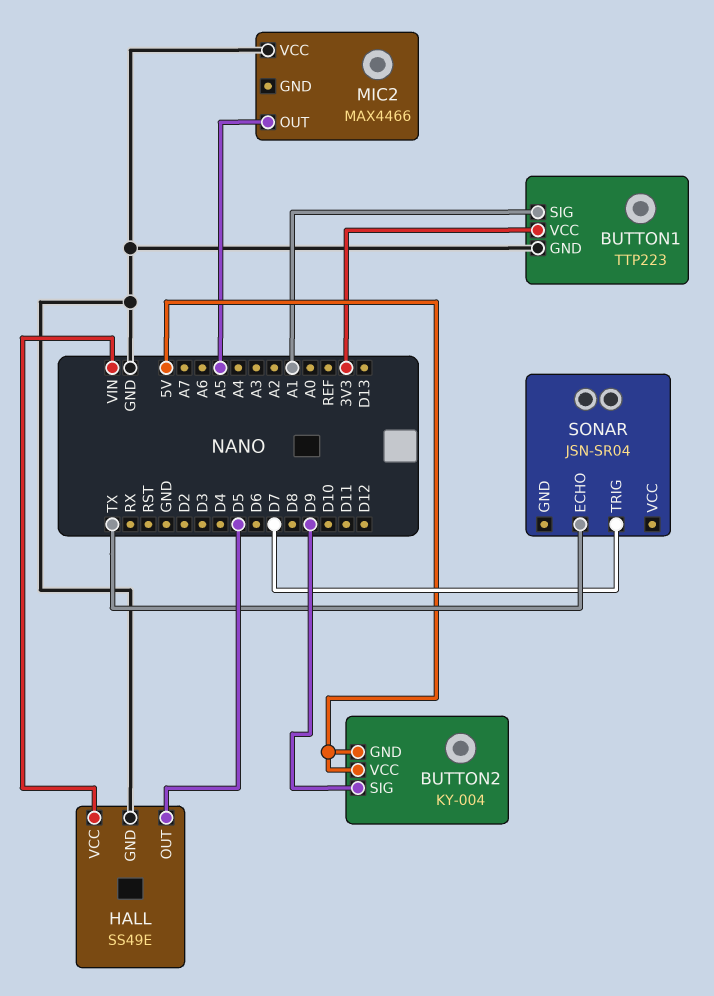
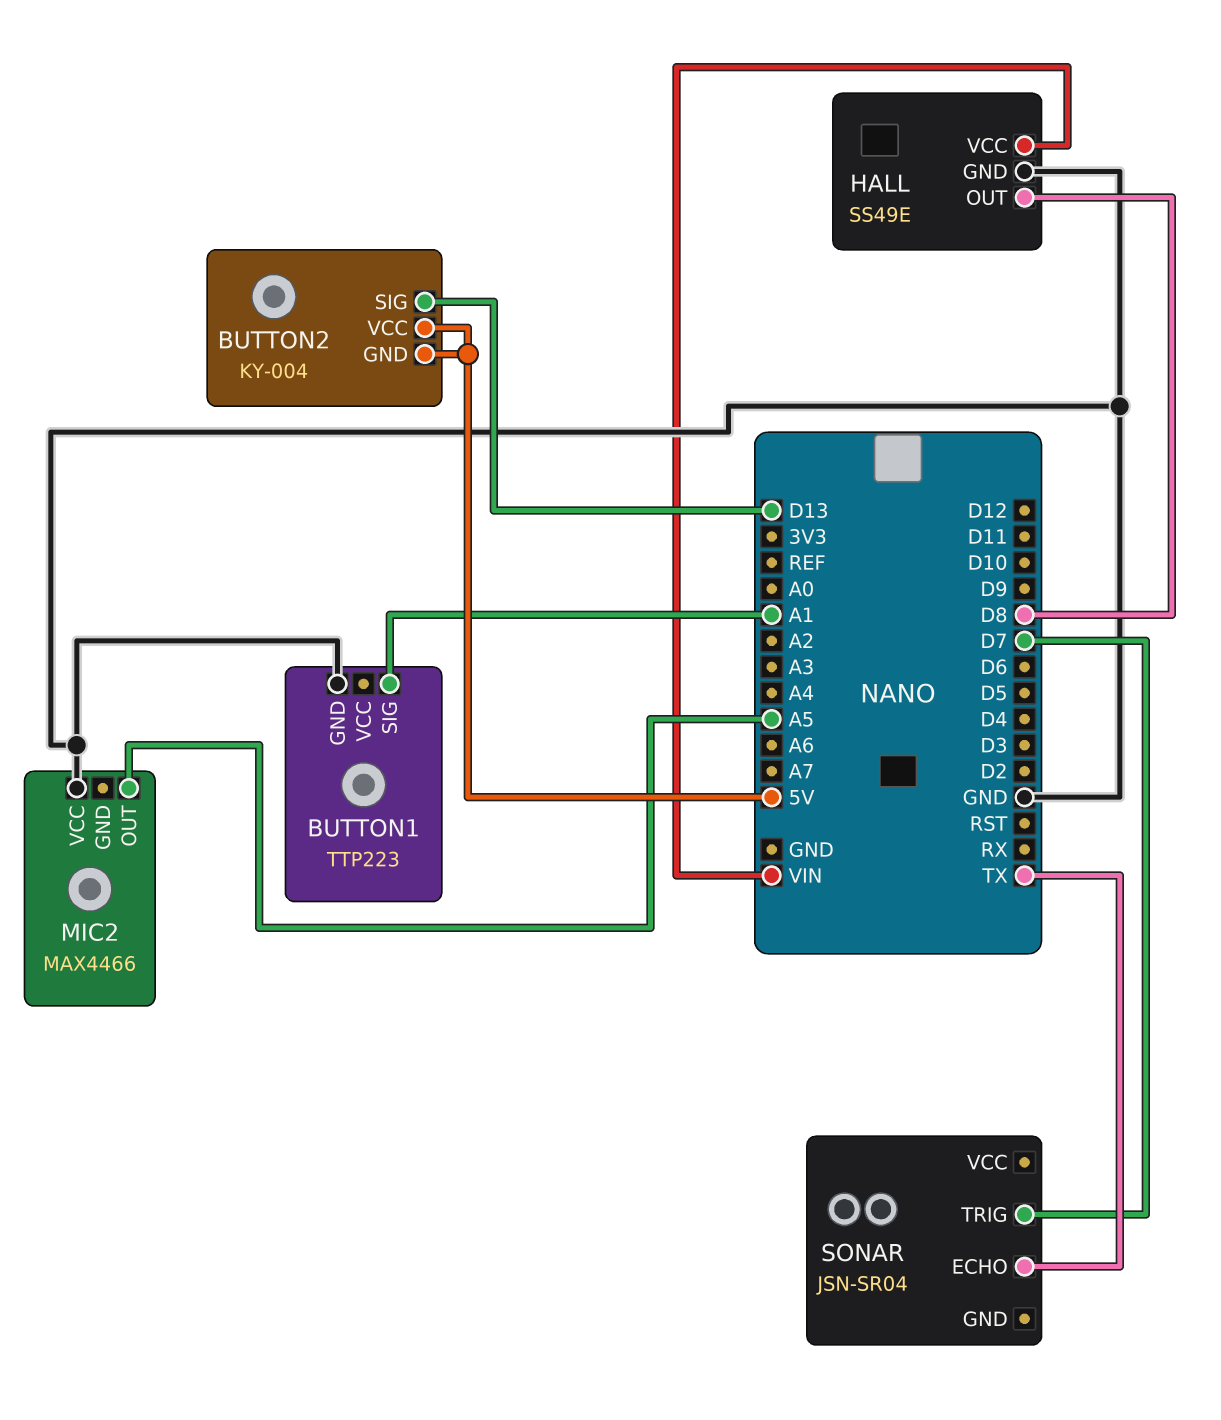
BUTTON1 pin VCC: 3V3 -> none
BUTTON2 pin SIG: D9 -> D13
HALL pin OUT: D5 -> D8

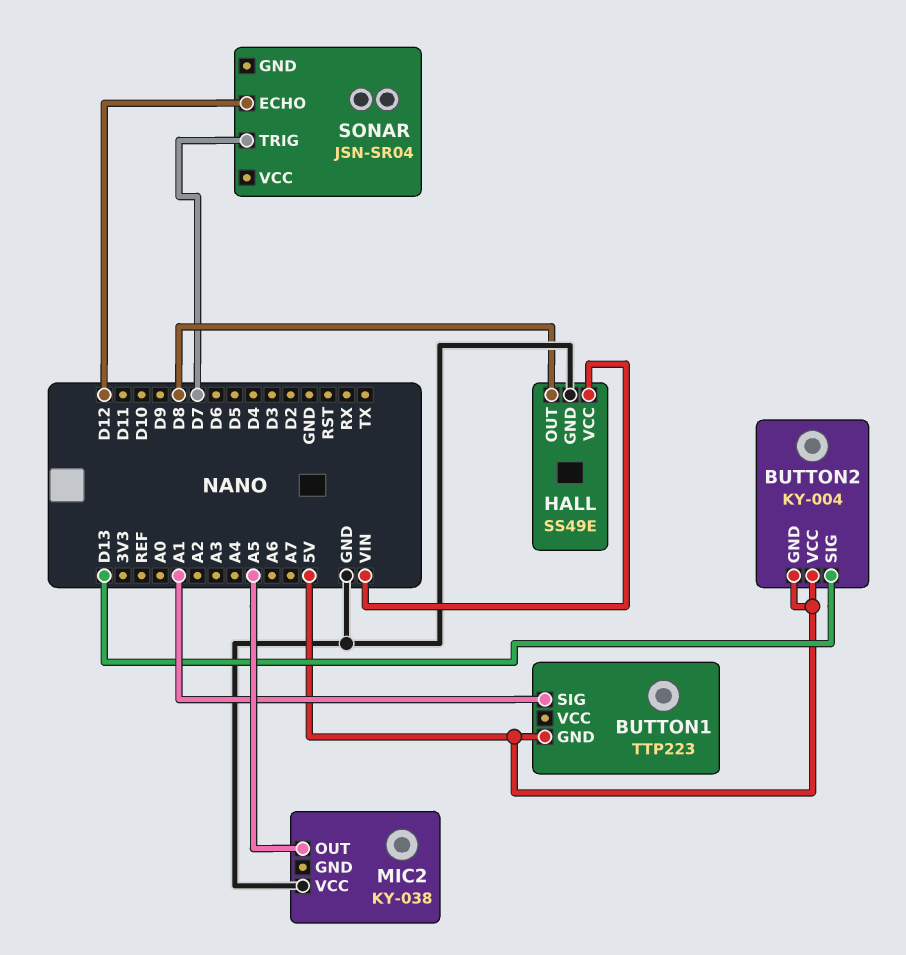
BUTTON1 pin GND: GND -> 5V
MIC2: MAX4466 -> KY-038
SONAR pin ECHO: TX -> D12

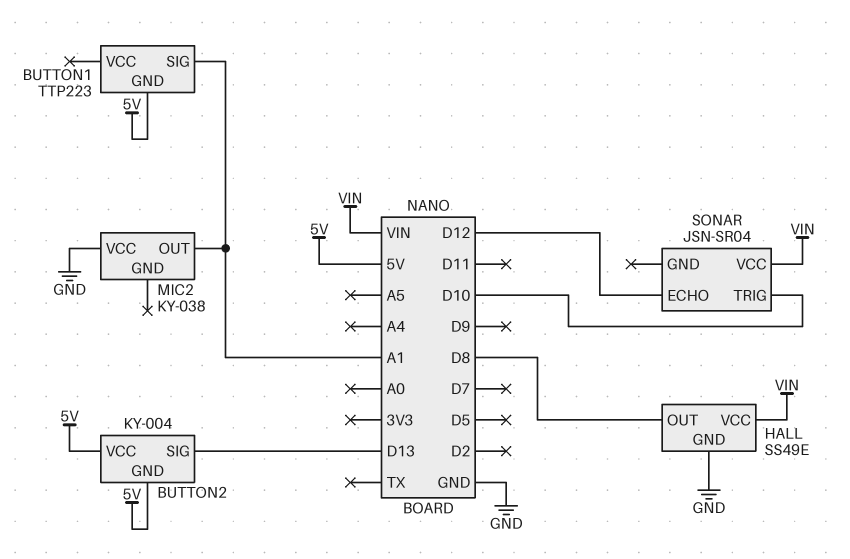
MIC2 pin OUT: A5 -> A1
SONAR pin TRIG: D7 -> D10
SONAR pin VCC: none -> VIN

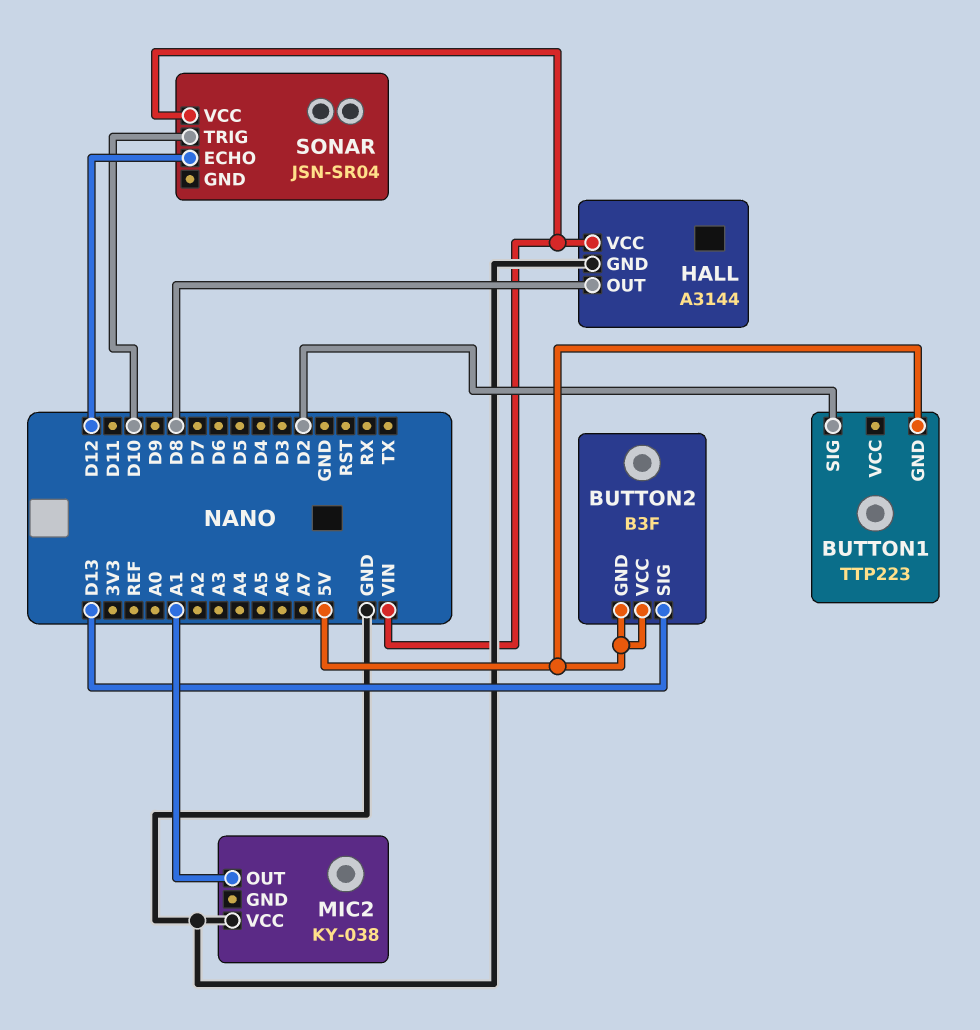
BUTTON1 pin SIG: A1 -> D2
BUTTON2: KY-004 -> B3F
HALL: SS49E -> A3144

